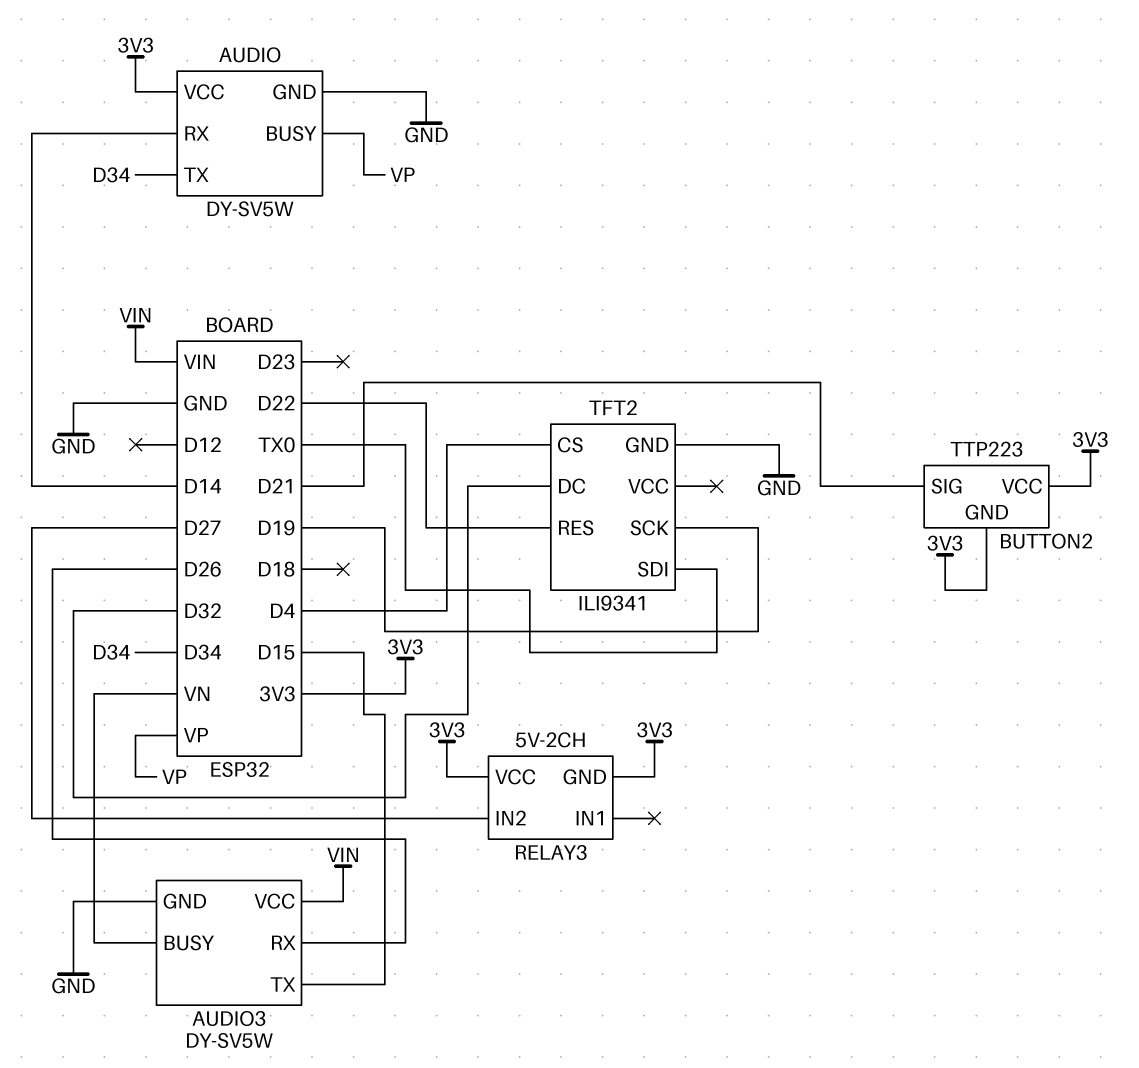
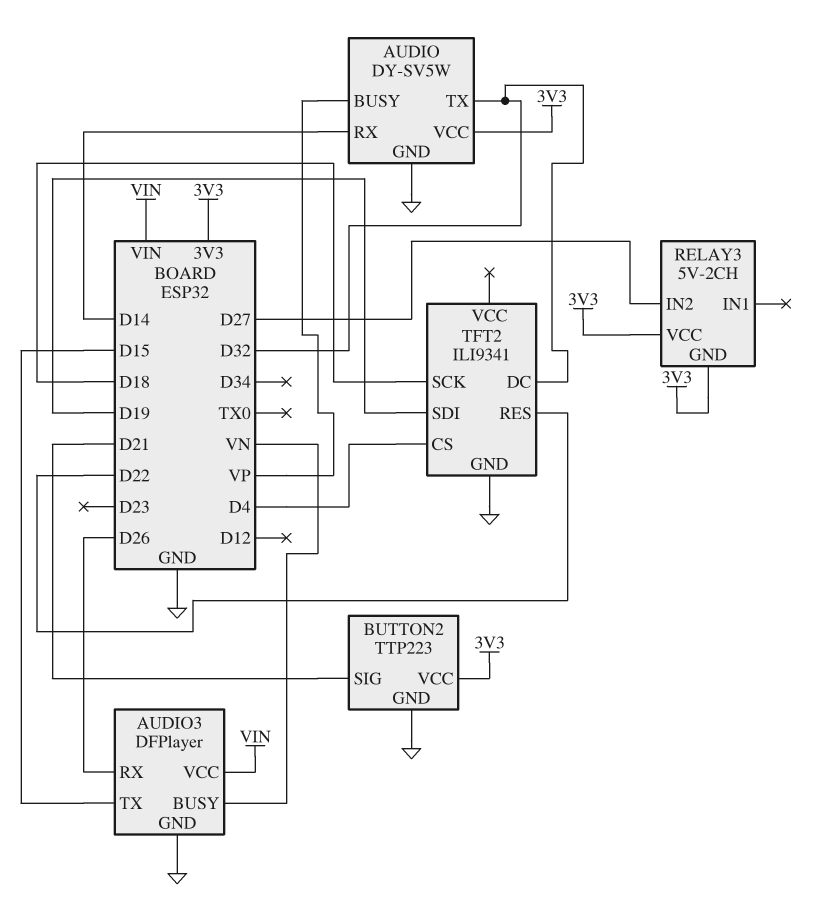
AUDIO pin TX: D34 -> D32
AUDIO3: DY-SV5W -> DFPlayer
BUTTON2 pin GND: 3V3 -> GND
TFT2 pin SCK: D19 -> D18
TFT2 pin SDI: TX0 -> D19

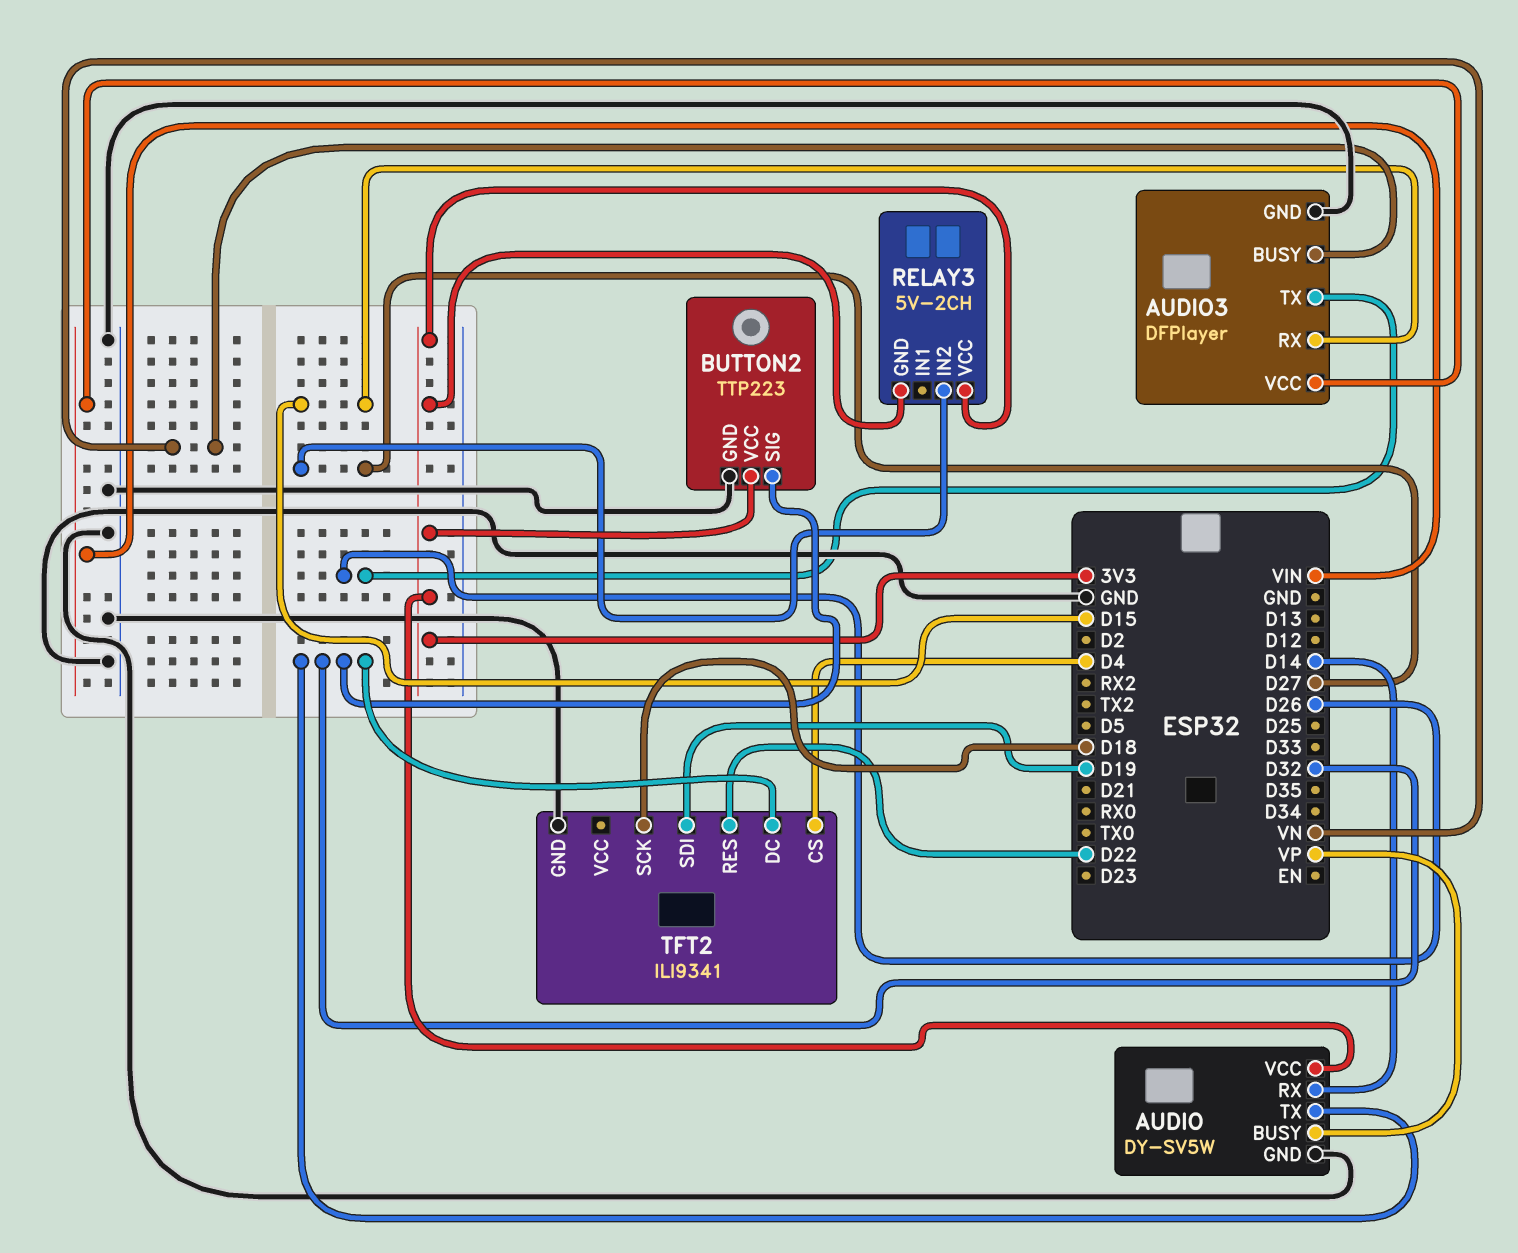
AUDIO3 pin RX: D26 -> D15
AUDIO3 pin TX: D15 -> D26
BUTTON2 pin SIG: D21 -> D32

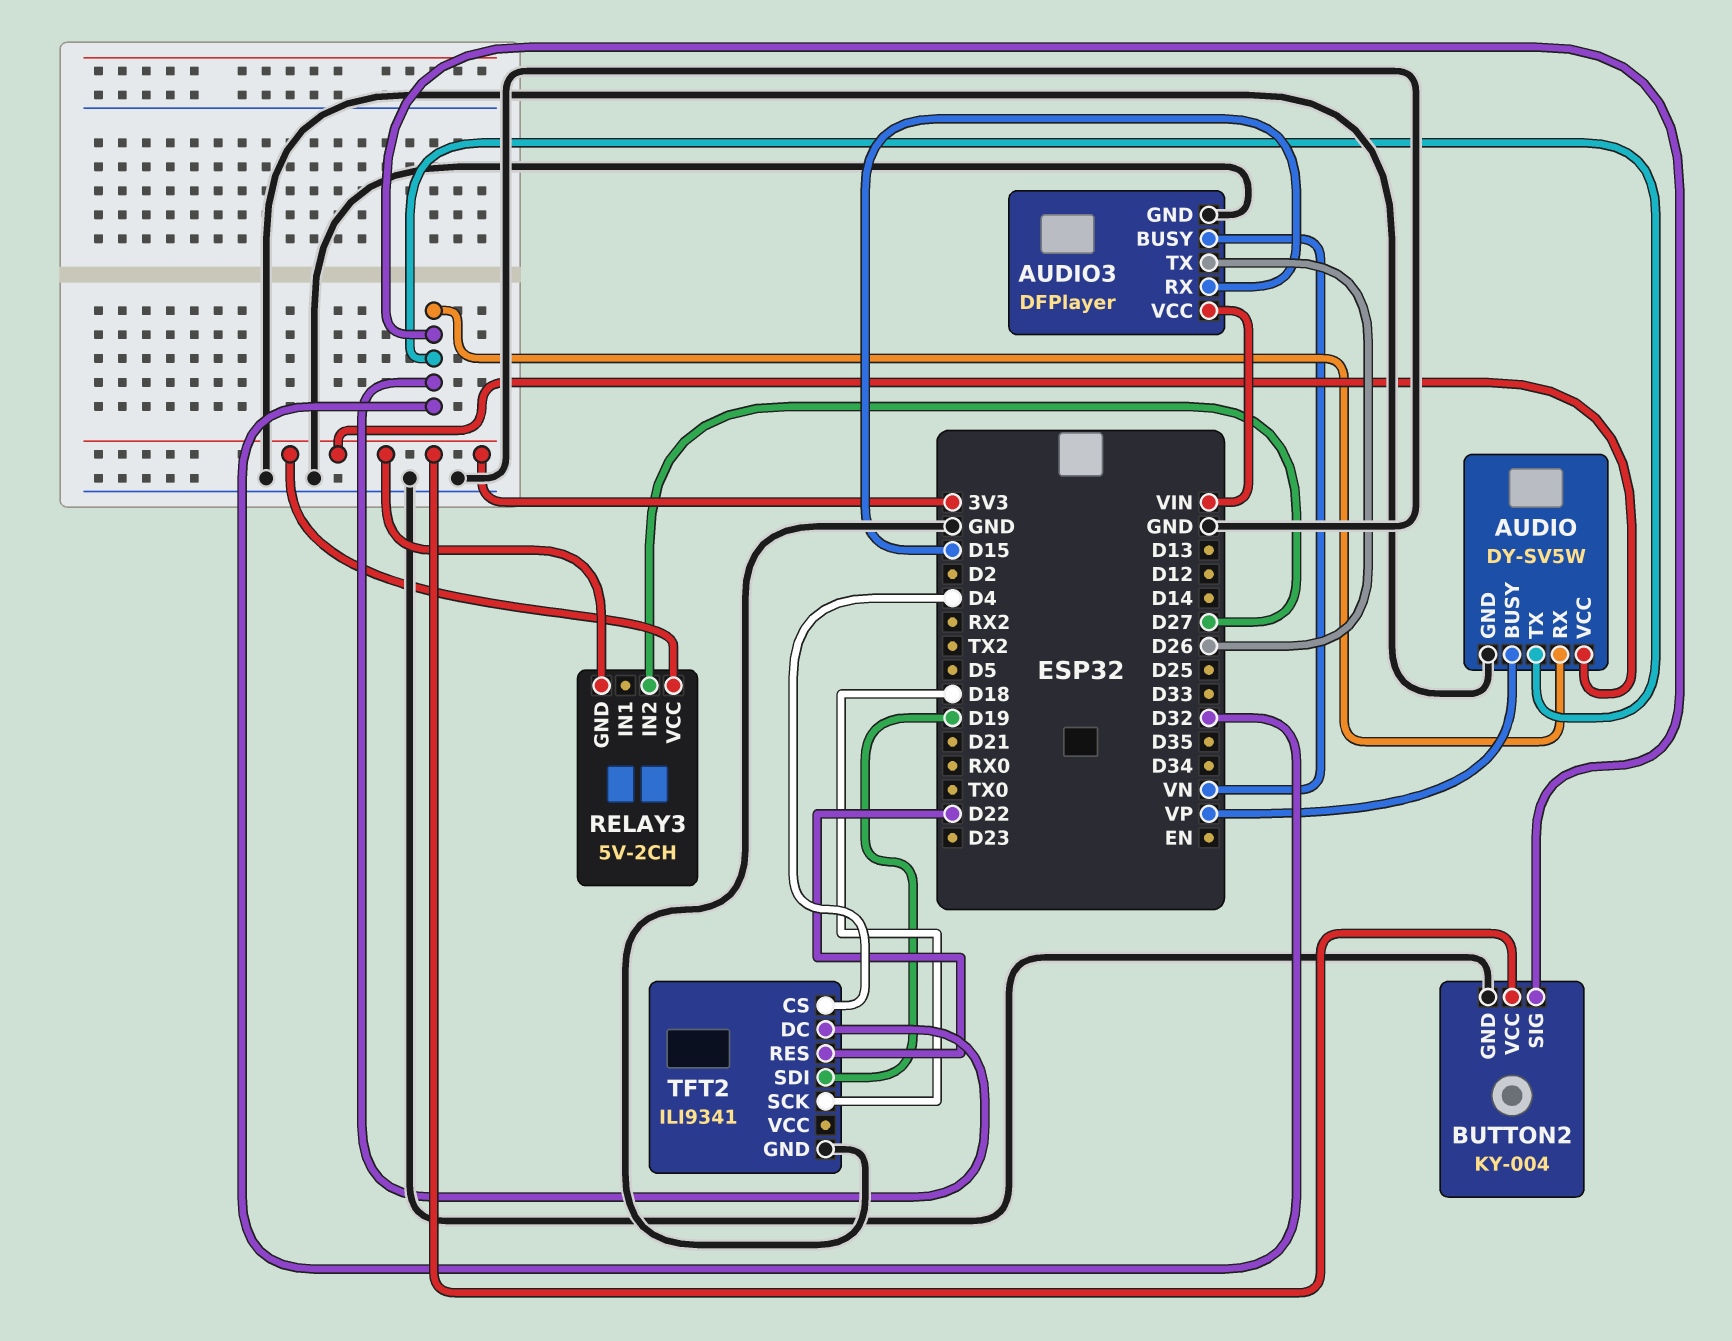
AUDIO pin RX: D14 -> D32
BUTTON2: TTP223 -> KY-004

